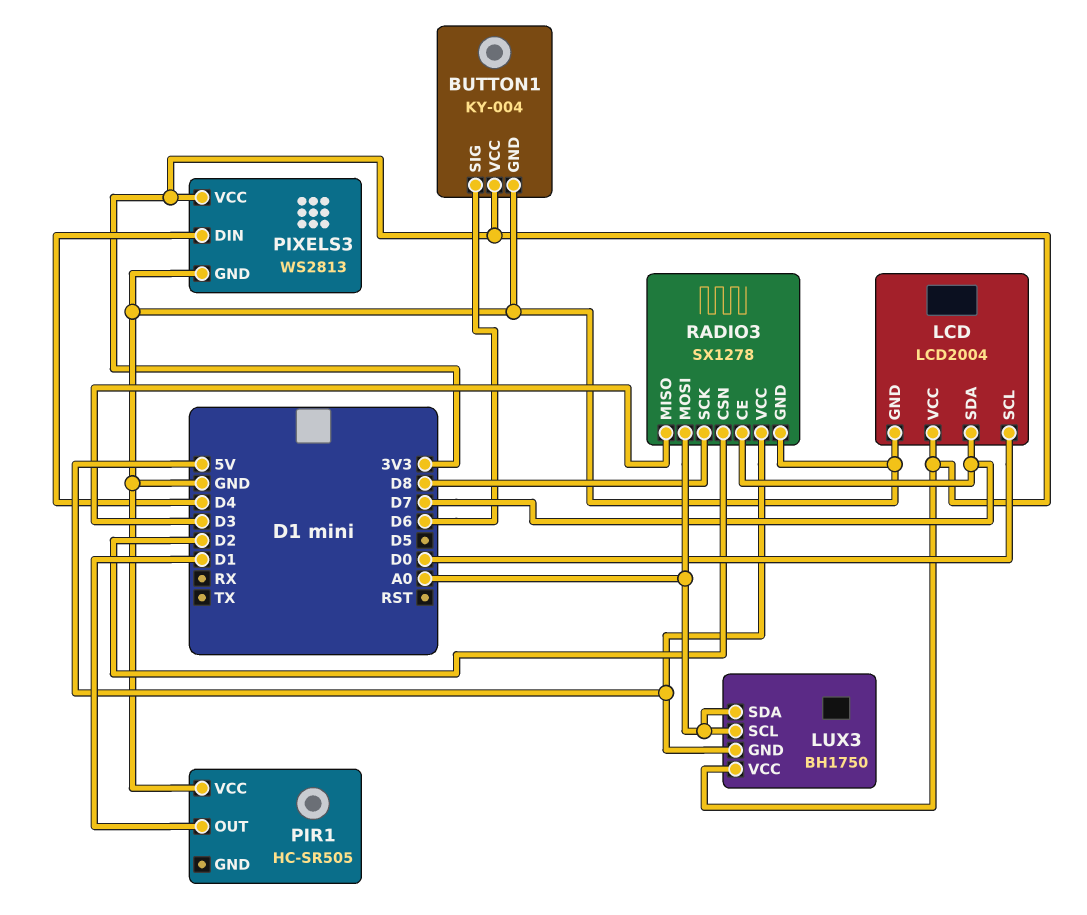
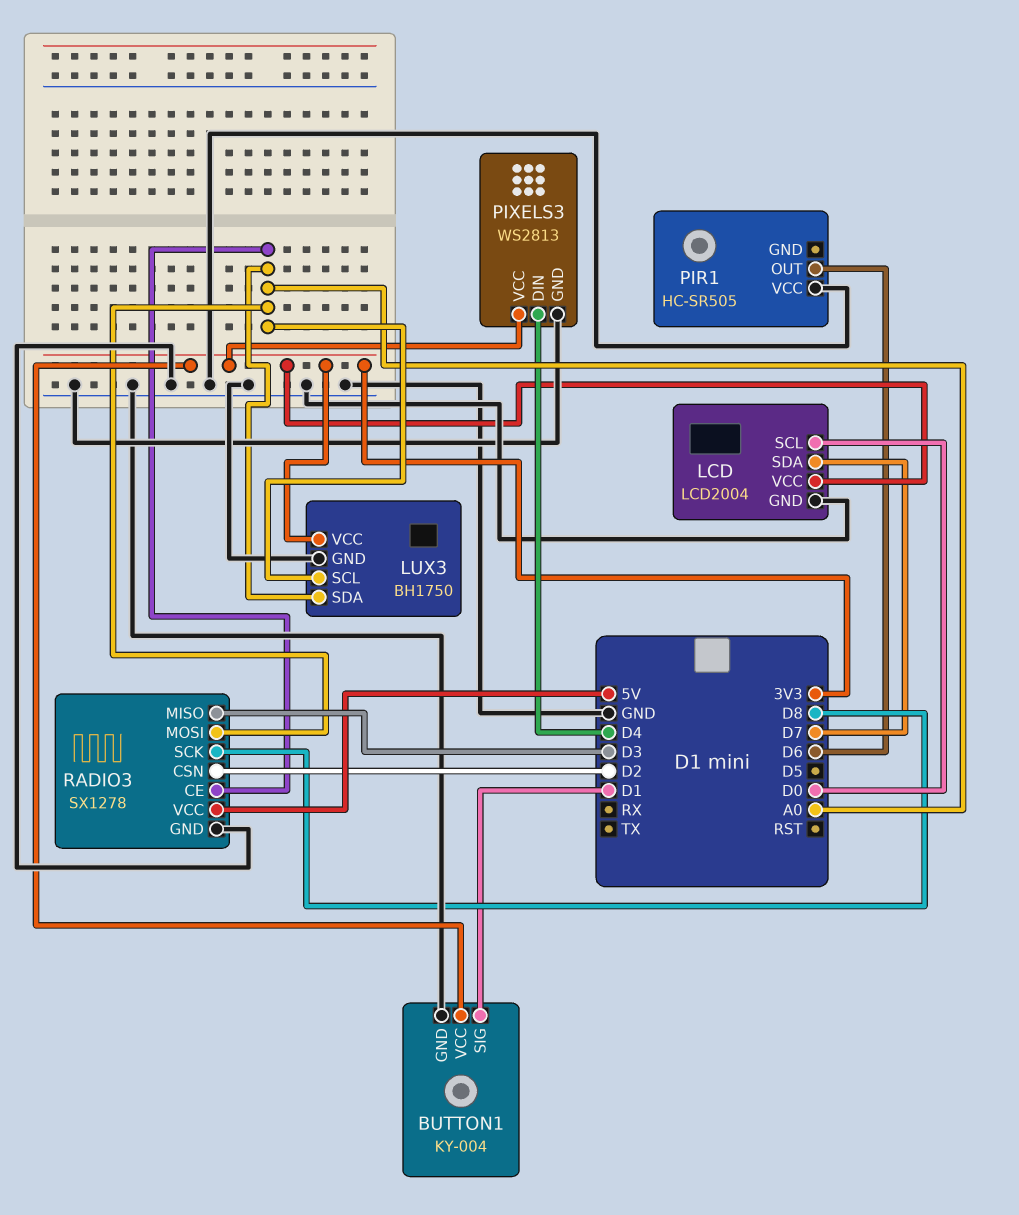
BUTTON1 pin SIG: D6 -> D1
LUX3 pin GND: 5V -> GND
PIR1 pin OUT: D1 -> D6
RADIO3 pin CE: D7 -> A0

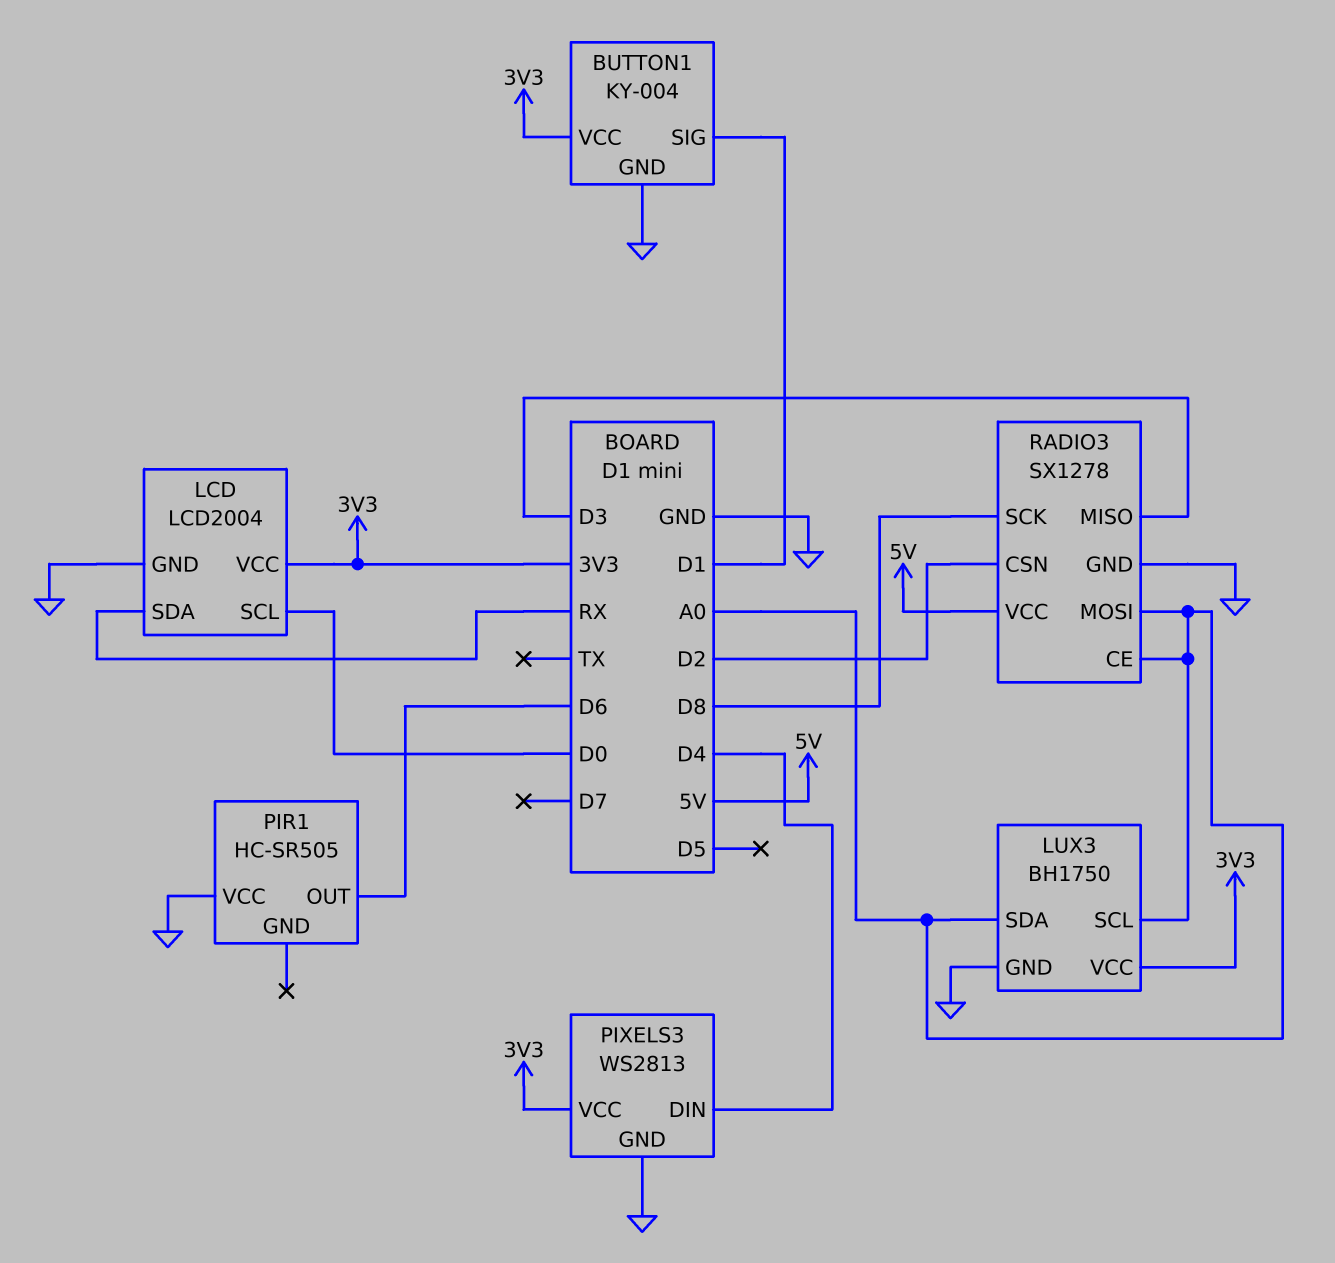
LCD pin SDA: D7 -> RX

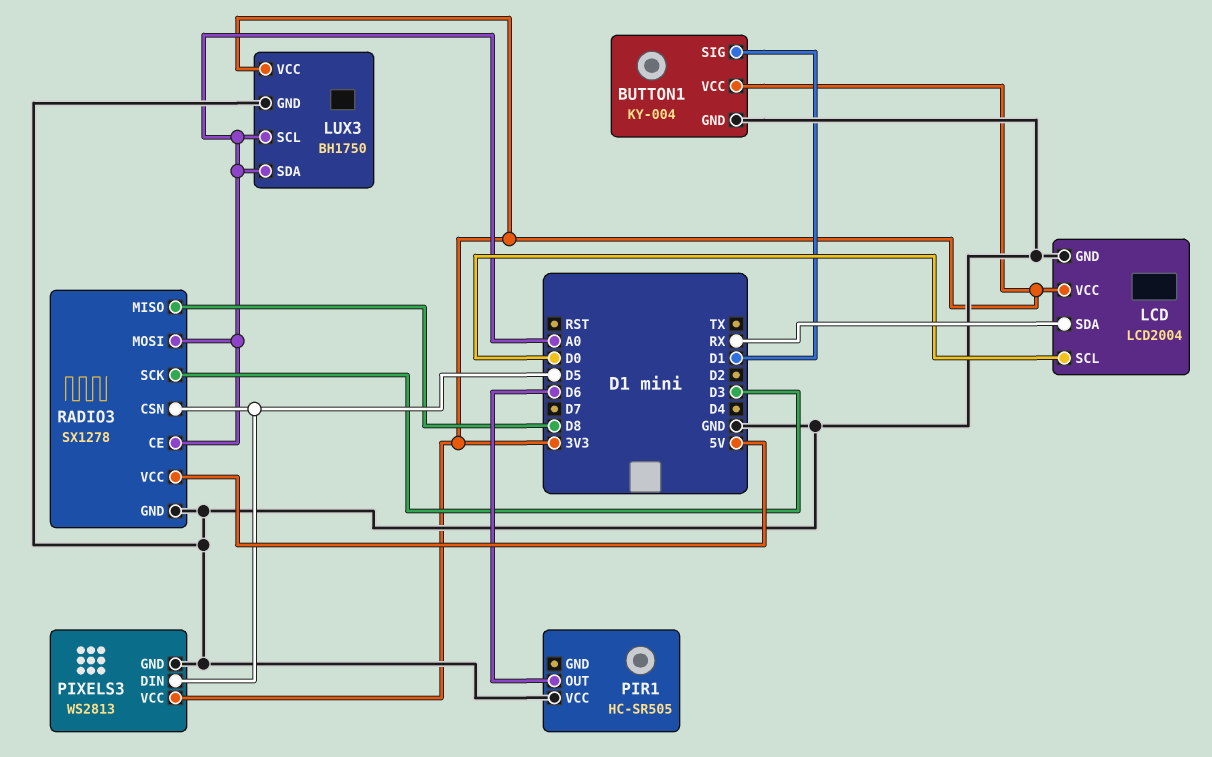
PIXELS3 pin DIN: D4 -> D5
RADIO3 pin CSN: D2 -> D5
RADIO3 pin MISO: D3 -> D8
RADIO3 pin SCK: D8 -> D3

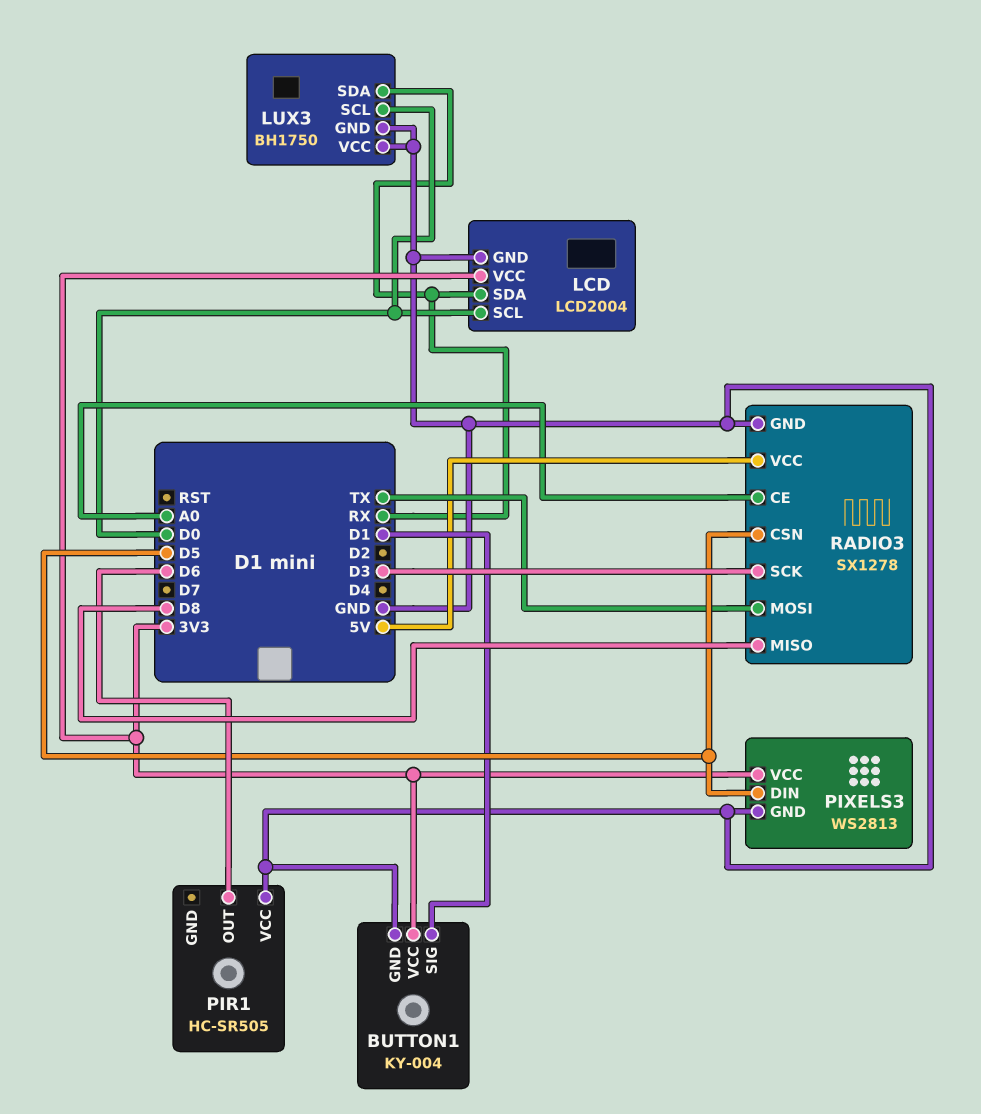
LUX3 pin SCL: A0 -> D0
LUX3 pin SDA: A0 -> RX
LUX3 pin VCC: 3V3 -> GND
RADIO3 pin MOSI: A0 -> TX

